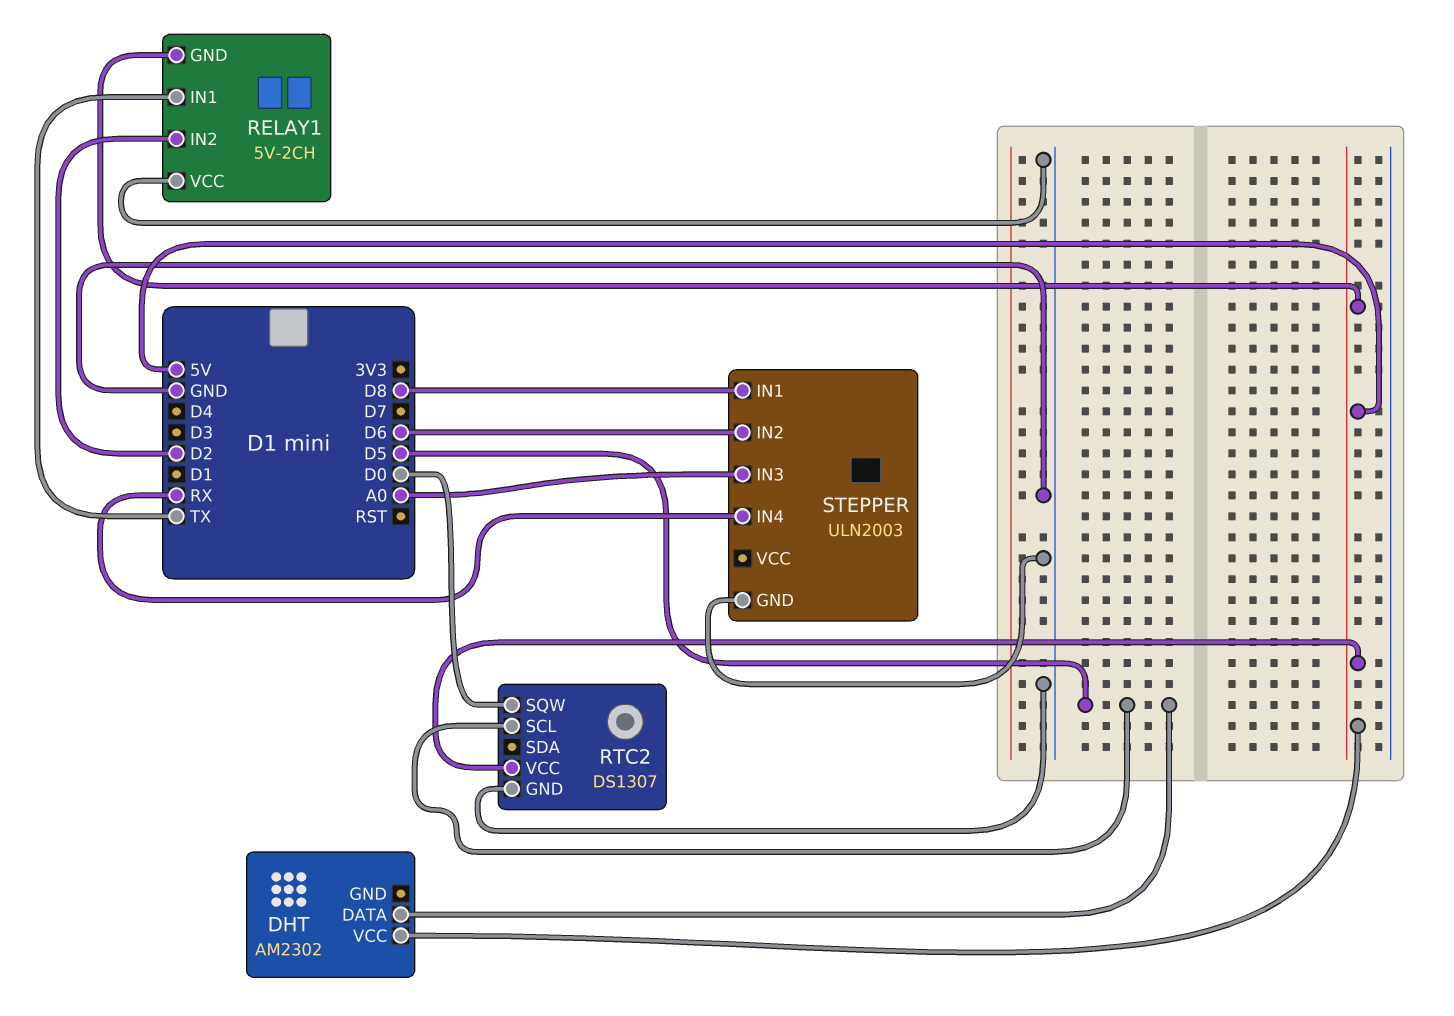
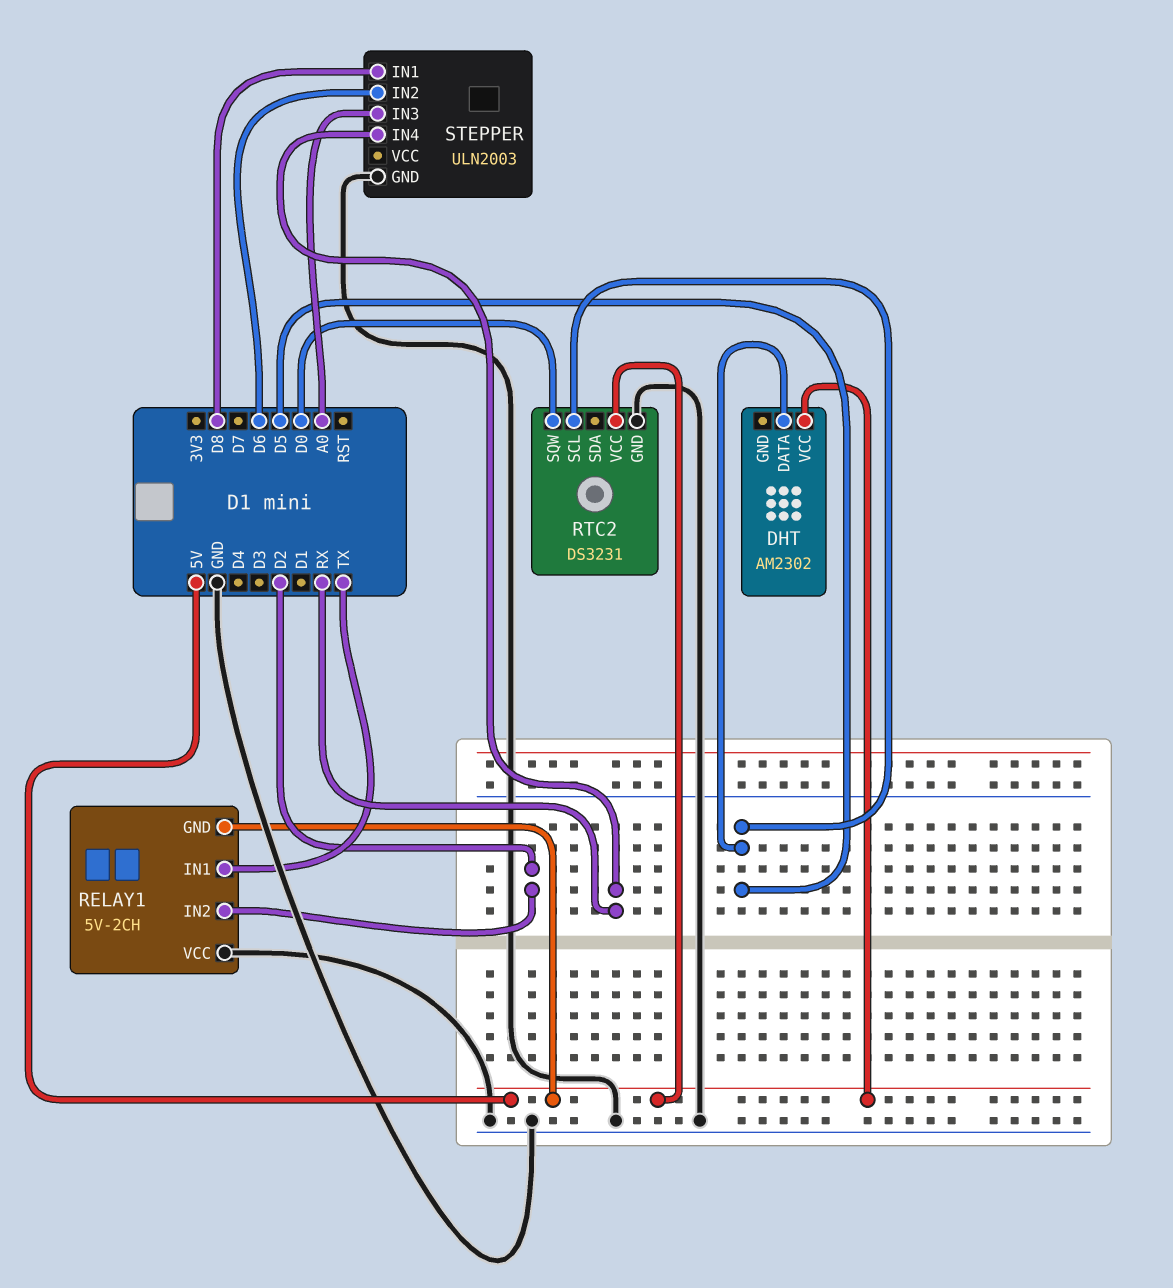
RTC2: DS1307 -> DS3231

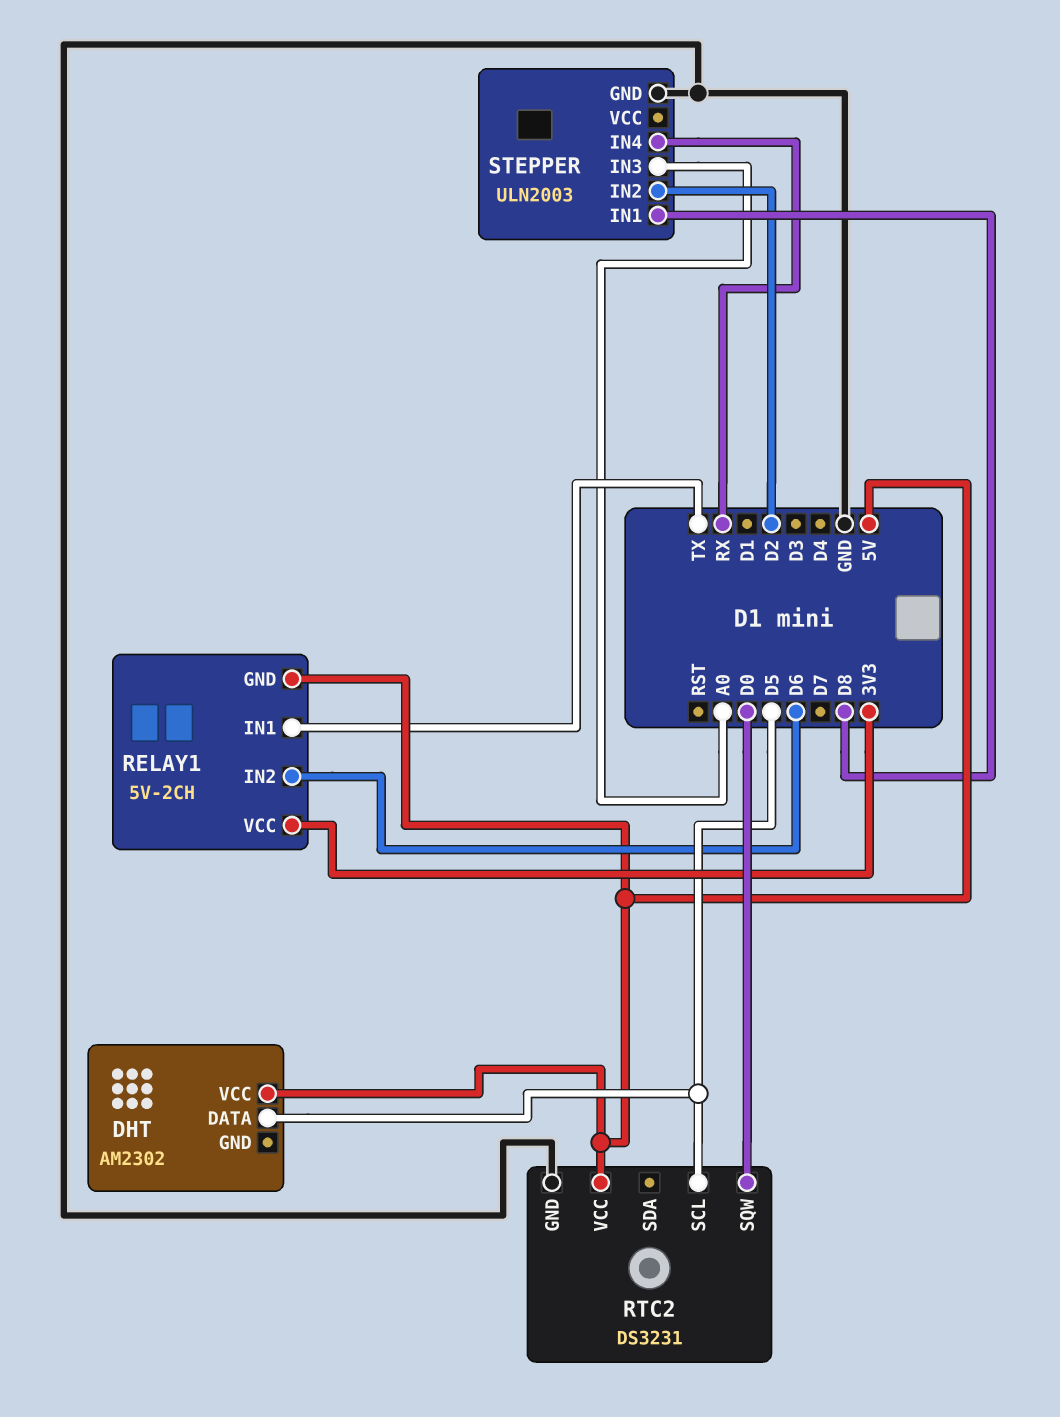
RELAY1 pin IN2: D2 -> D6
RELAY1 pin VCC: GND -> 3V3
STEPPER pin IN2: D6 -> D2

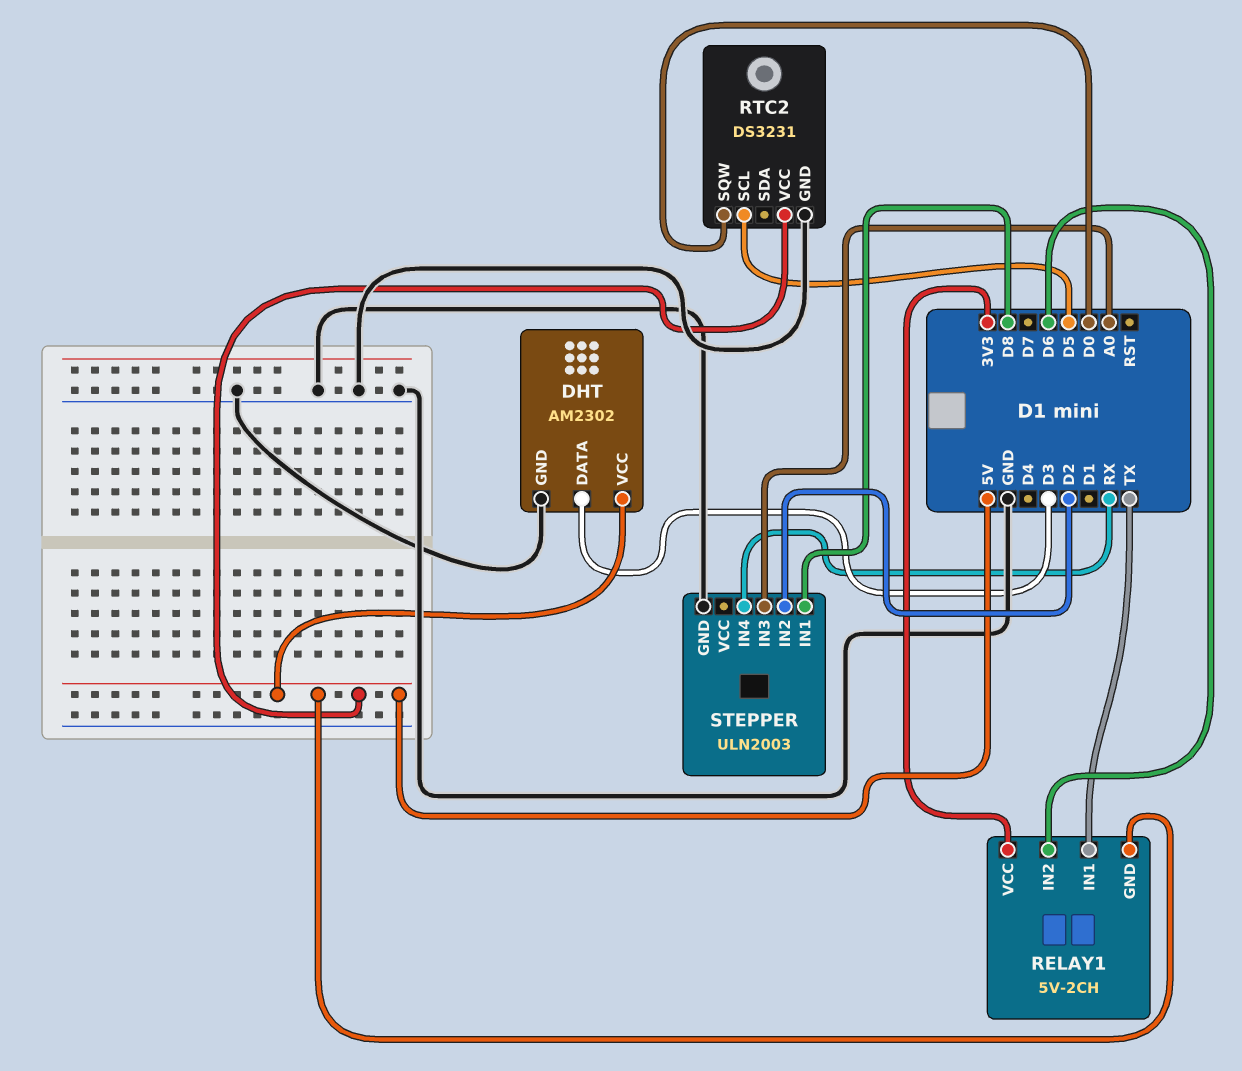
DHT pin DATA: D5 -> D3
DHT pin GND: none -> GND

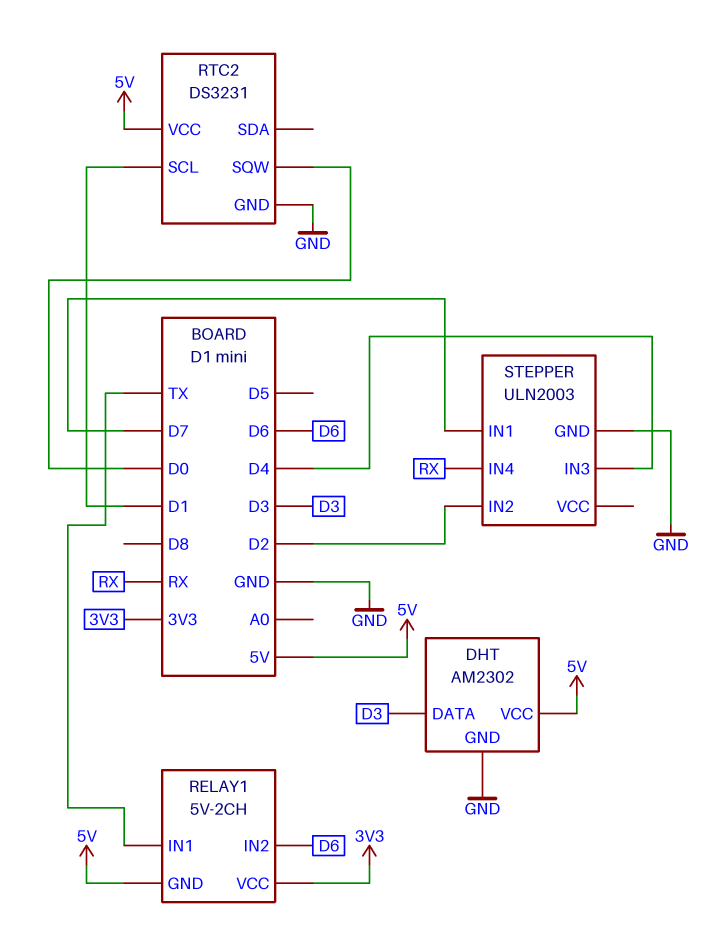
RTC2 pin SCL: D5 -> D1
STEPPER pin IN1: D8 -> D7
STEPPER pin IN3: A0 -> D4

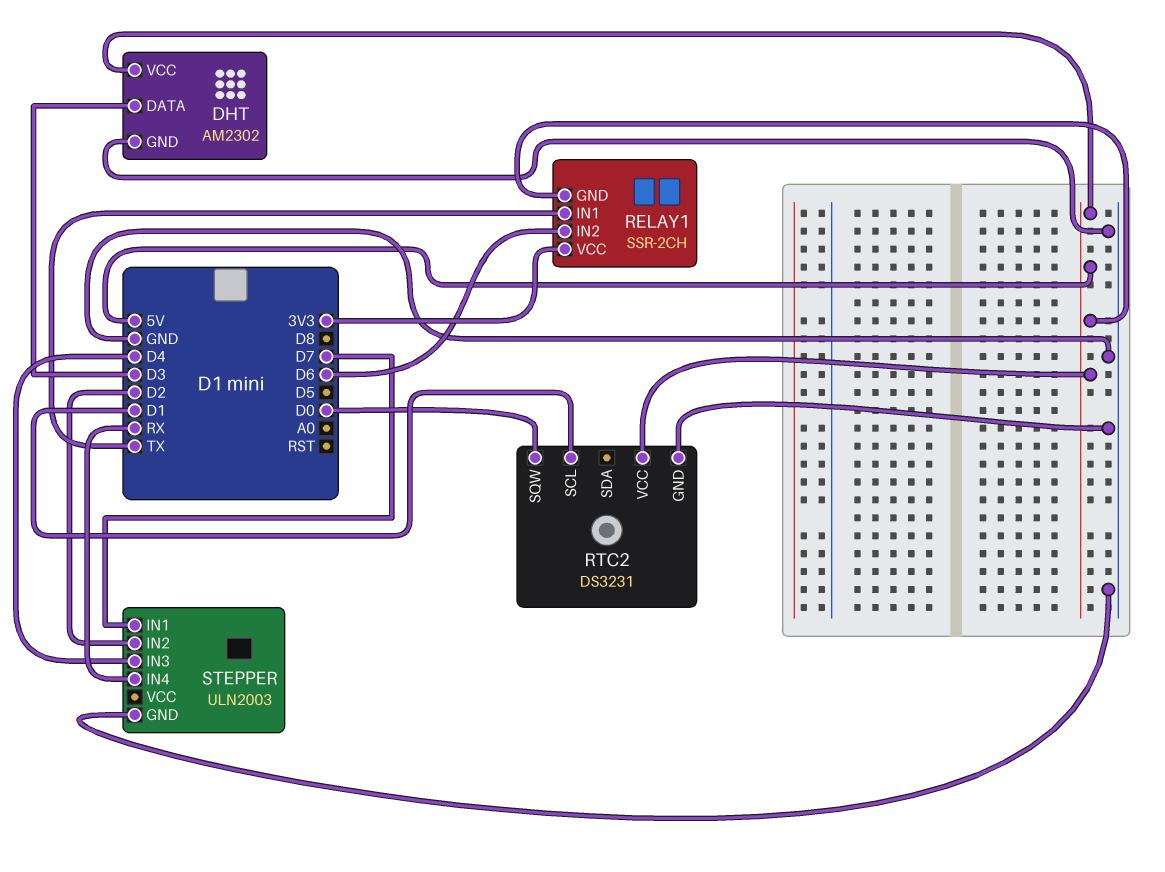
RELAY1: 5V-2CH -> SSR-2CH

